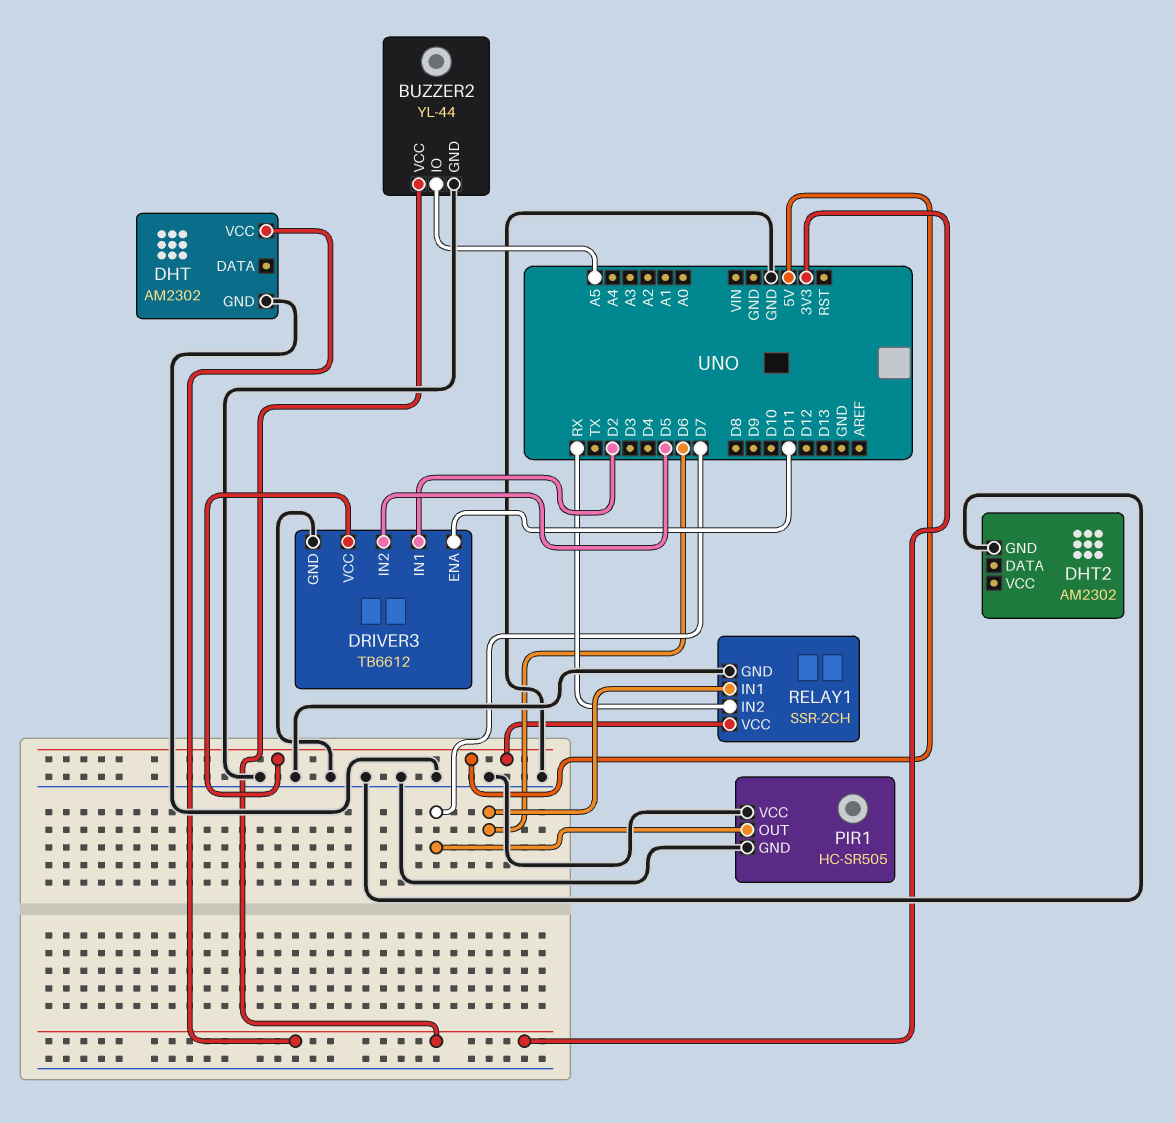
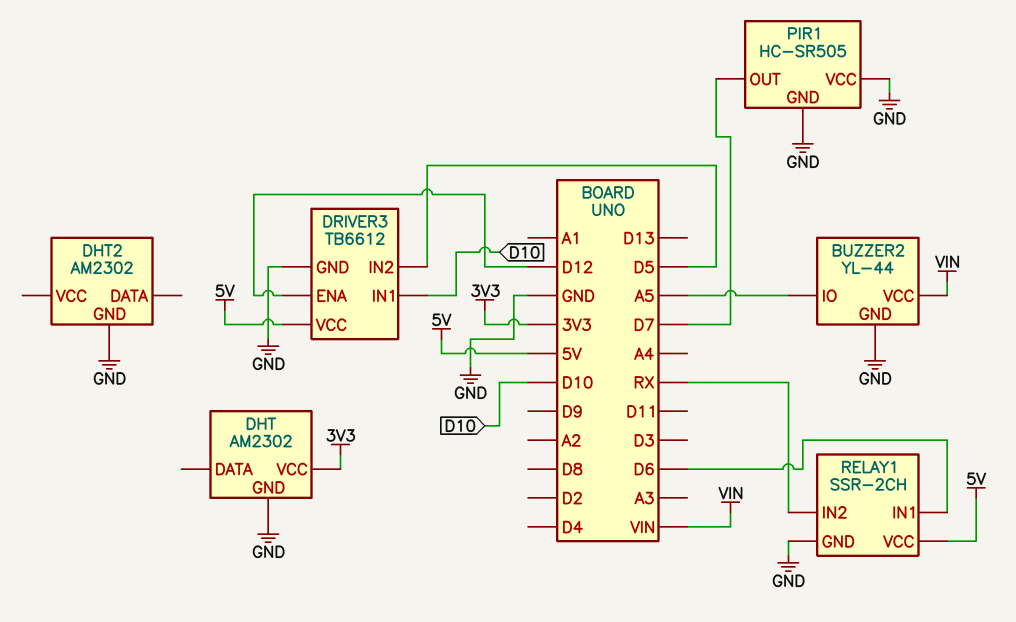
BUZZER2 pin VCC: 3V3 -> VIN
DRIVER3 pin ENA: D11 -> D12
DRIVER3 pin IN1: D2 -> D10

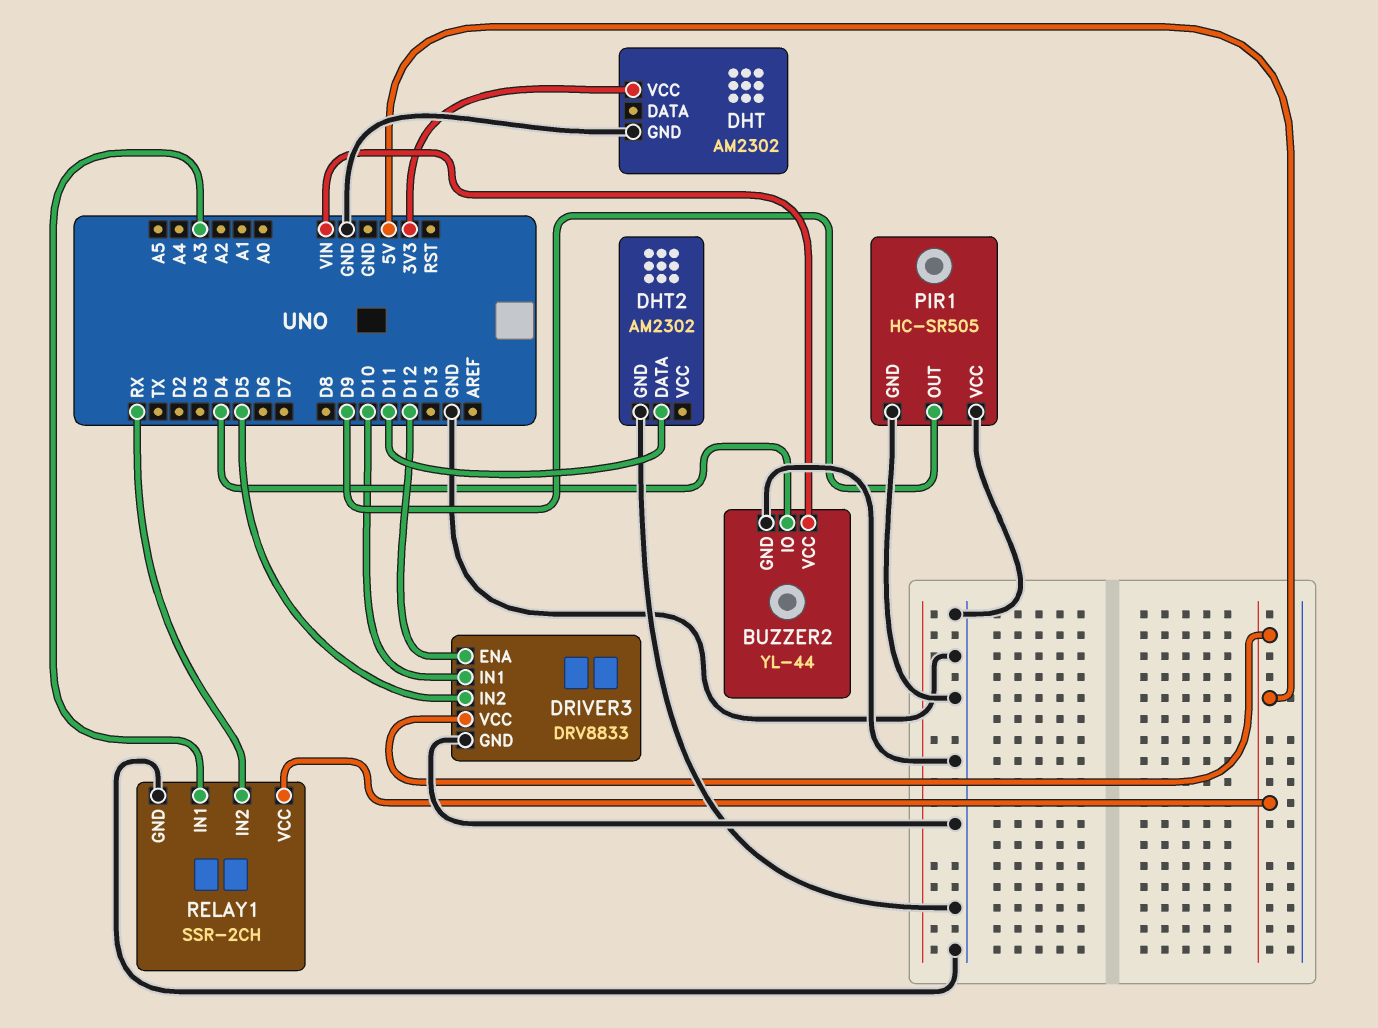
BUZZER2 pin IO: A5 -> D4
DHT2 pin DATA: none -> D11
DRIVER3: TB6612 -> DRV8833
PIR1 pin OUT: D7 -> D9
RELAY1 pin IN1: D6 -> A3

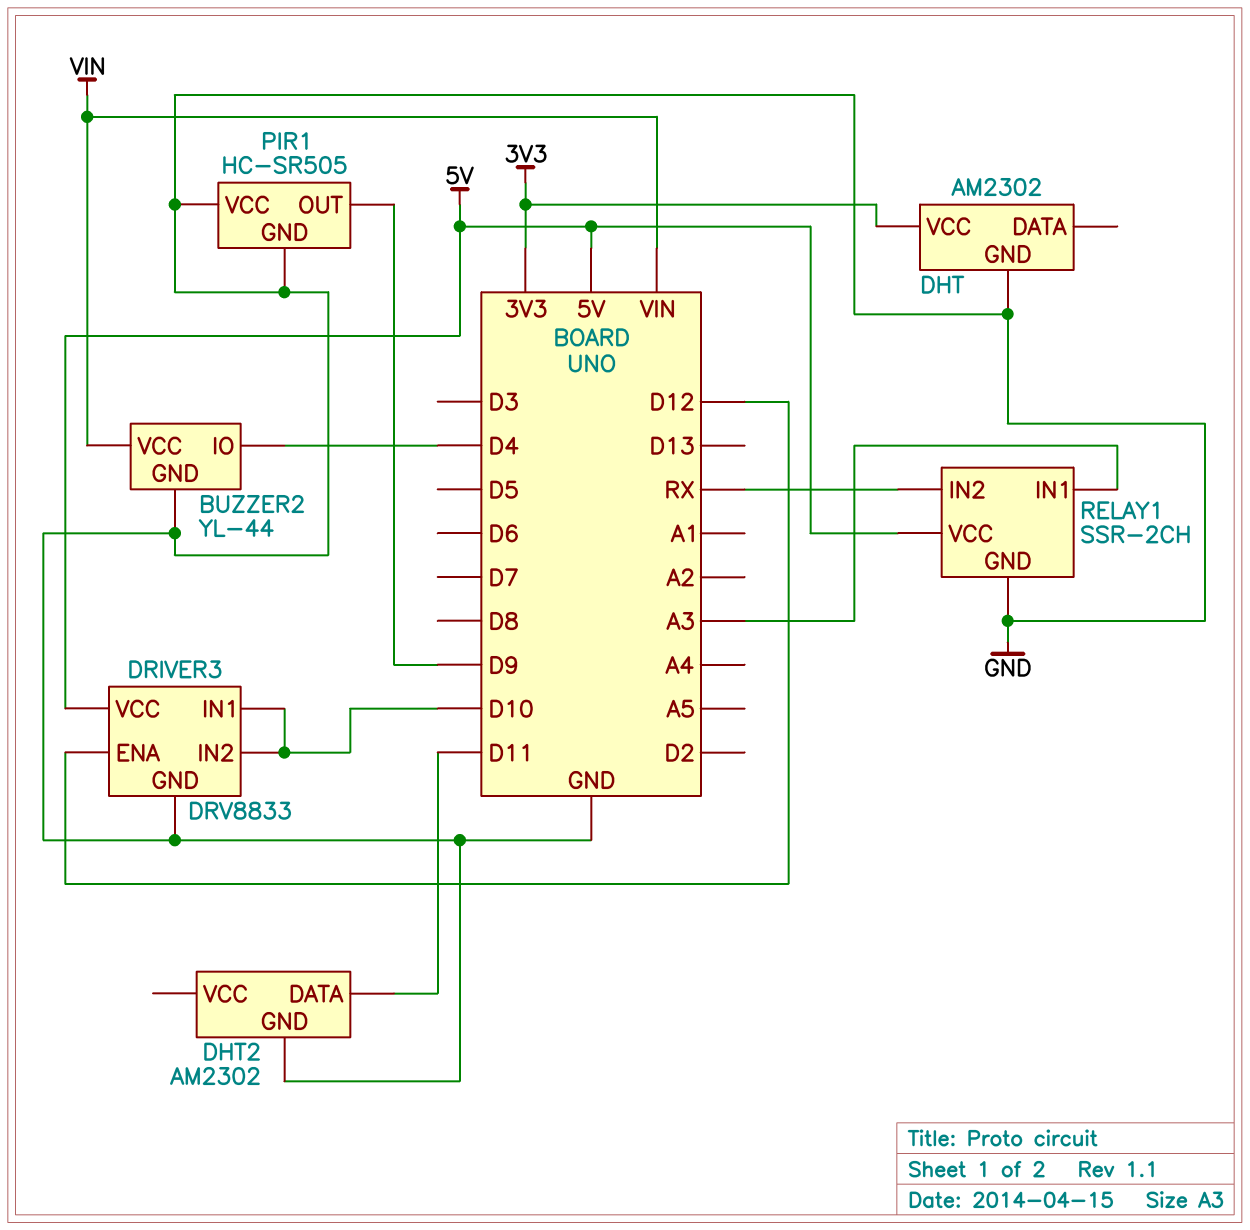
DRIVER3 pin IN2: D5 -> D10

